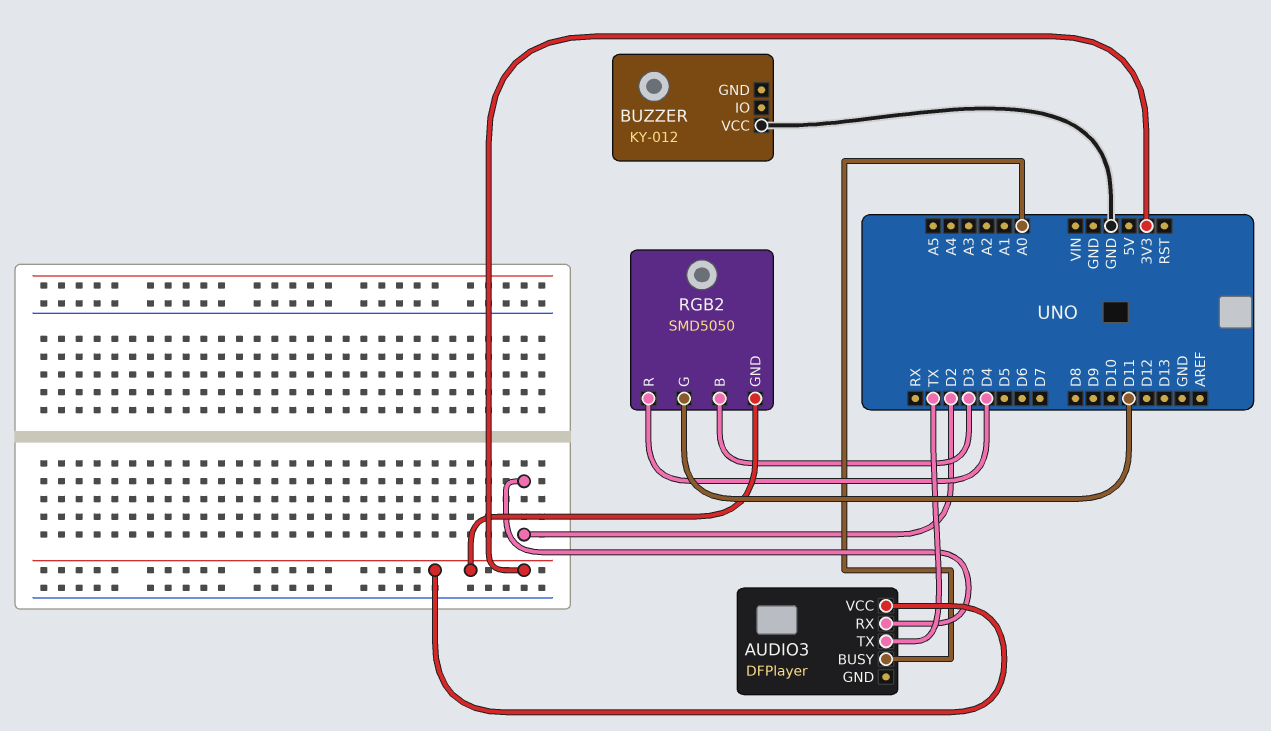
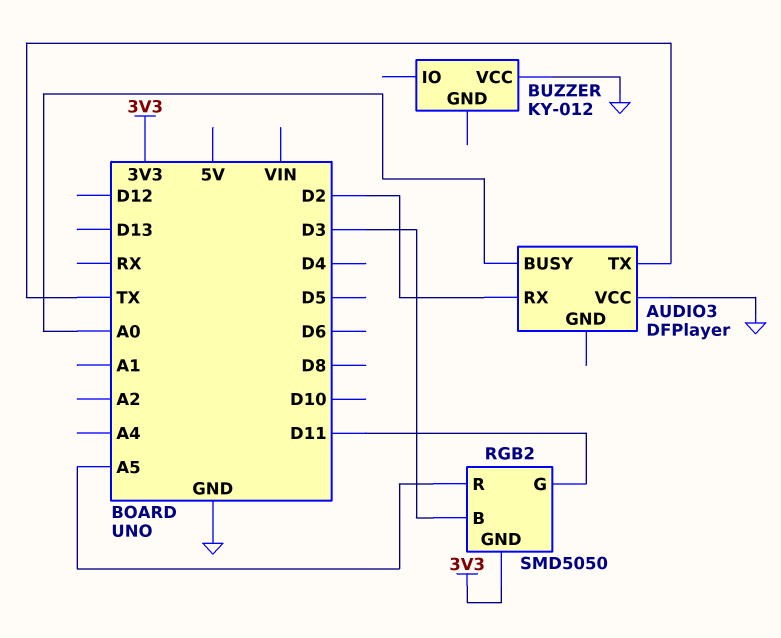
AUDIO3 pin VCC: 3V3 -> GND
RGB2 pin R: D4 -> A5

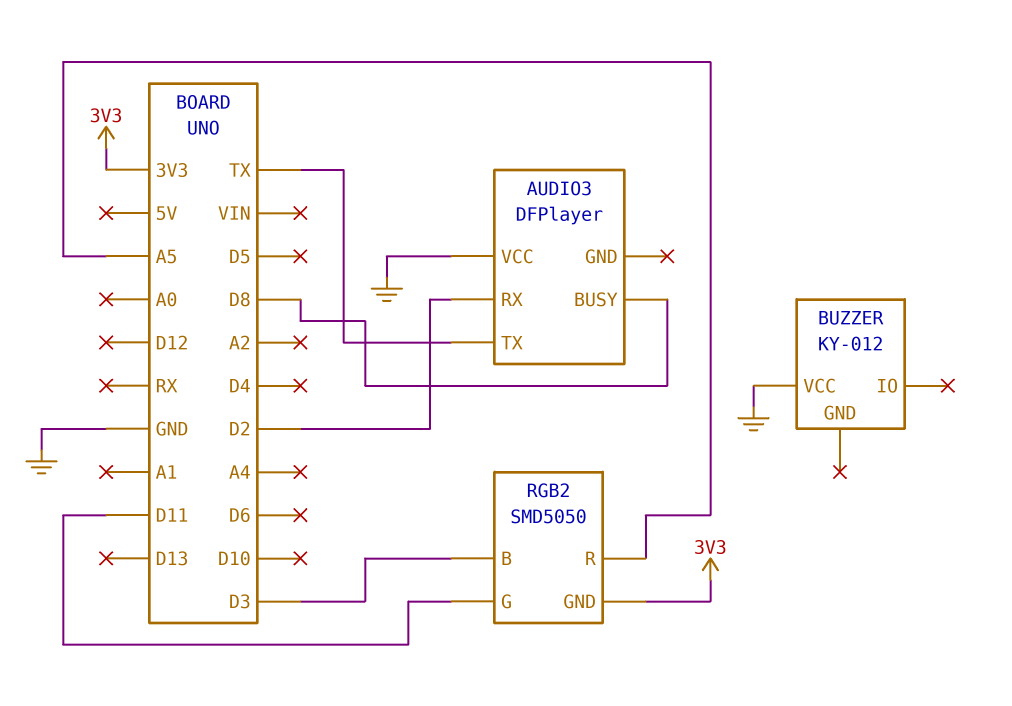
AUDIO3 pin BUSY: A0 -> D8

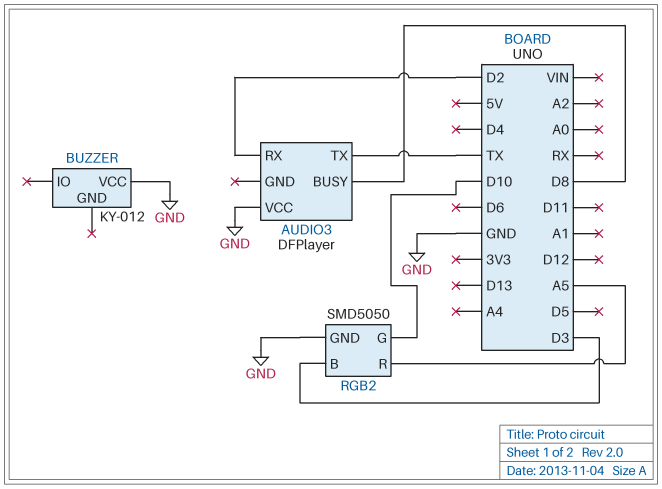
RGB2 pin G: D11 -> D10
RGB2 pin GND: 3V3 -> GND

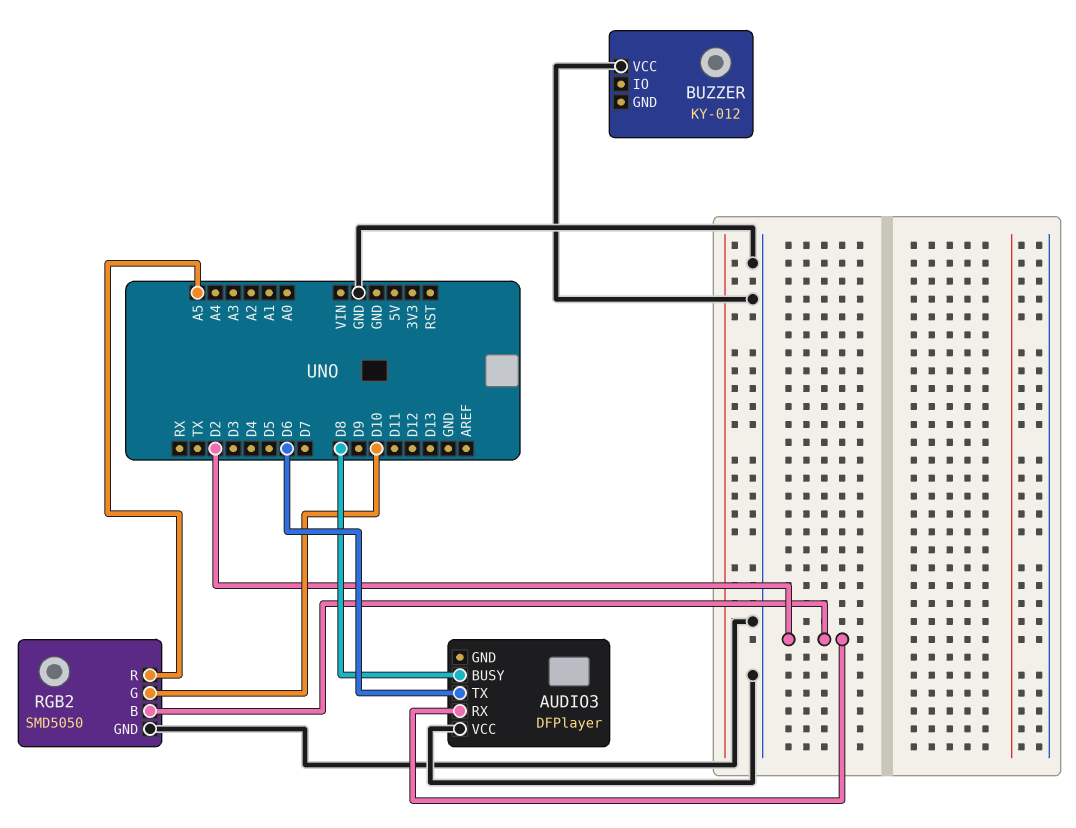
AUDIO3 pin TX: TX -> D6
RGB2 pin B: D3 -> D2

